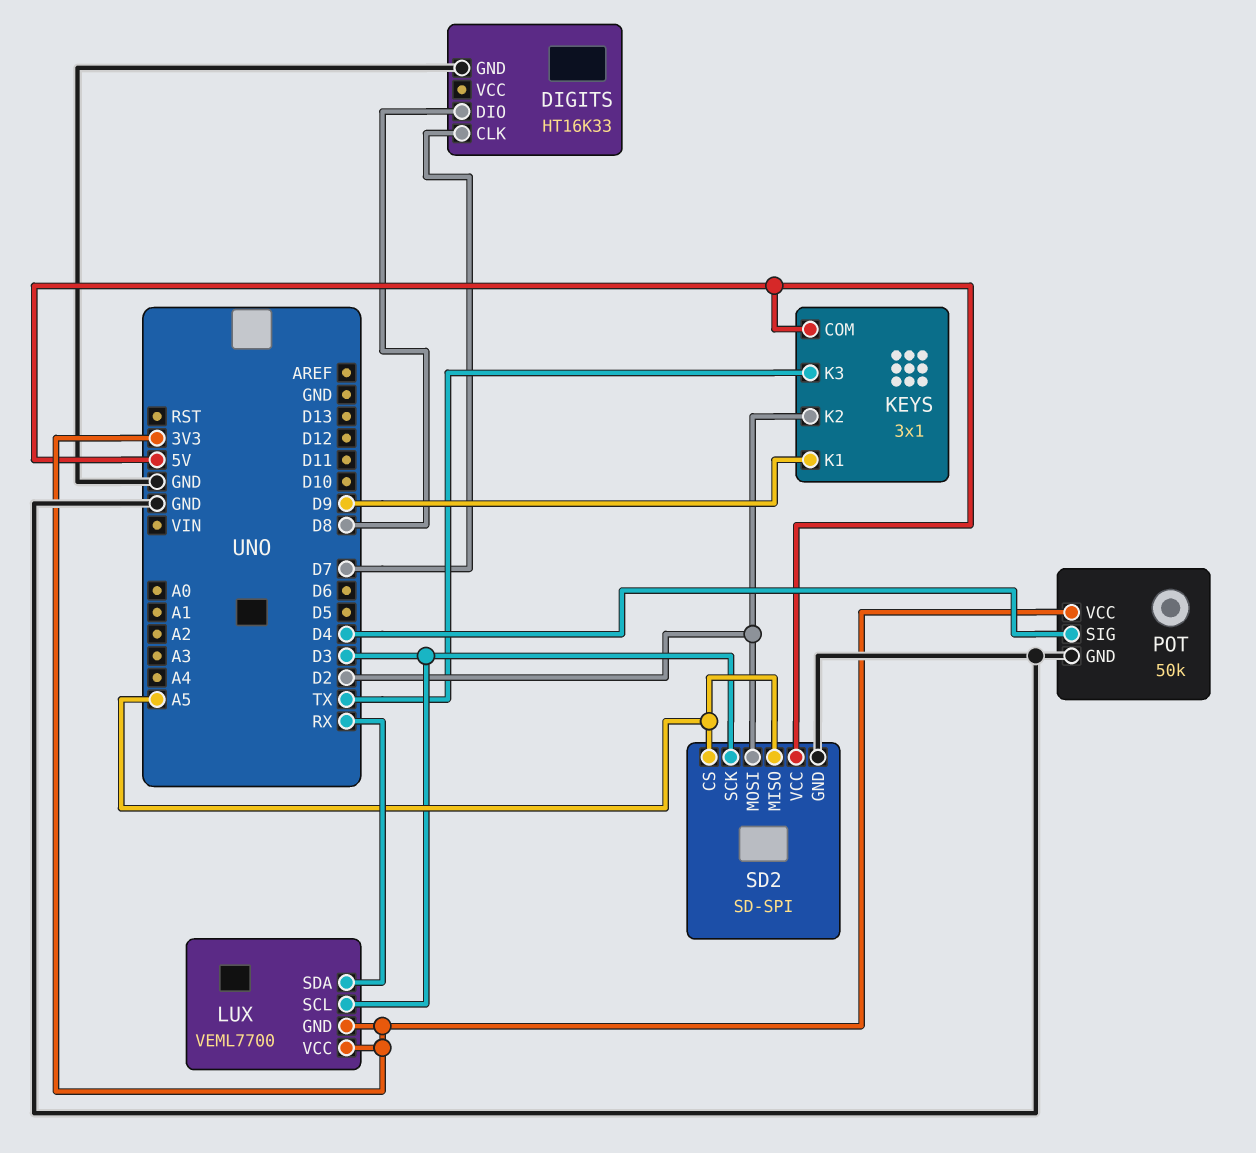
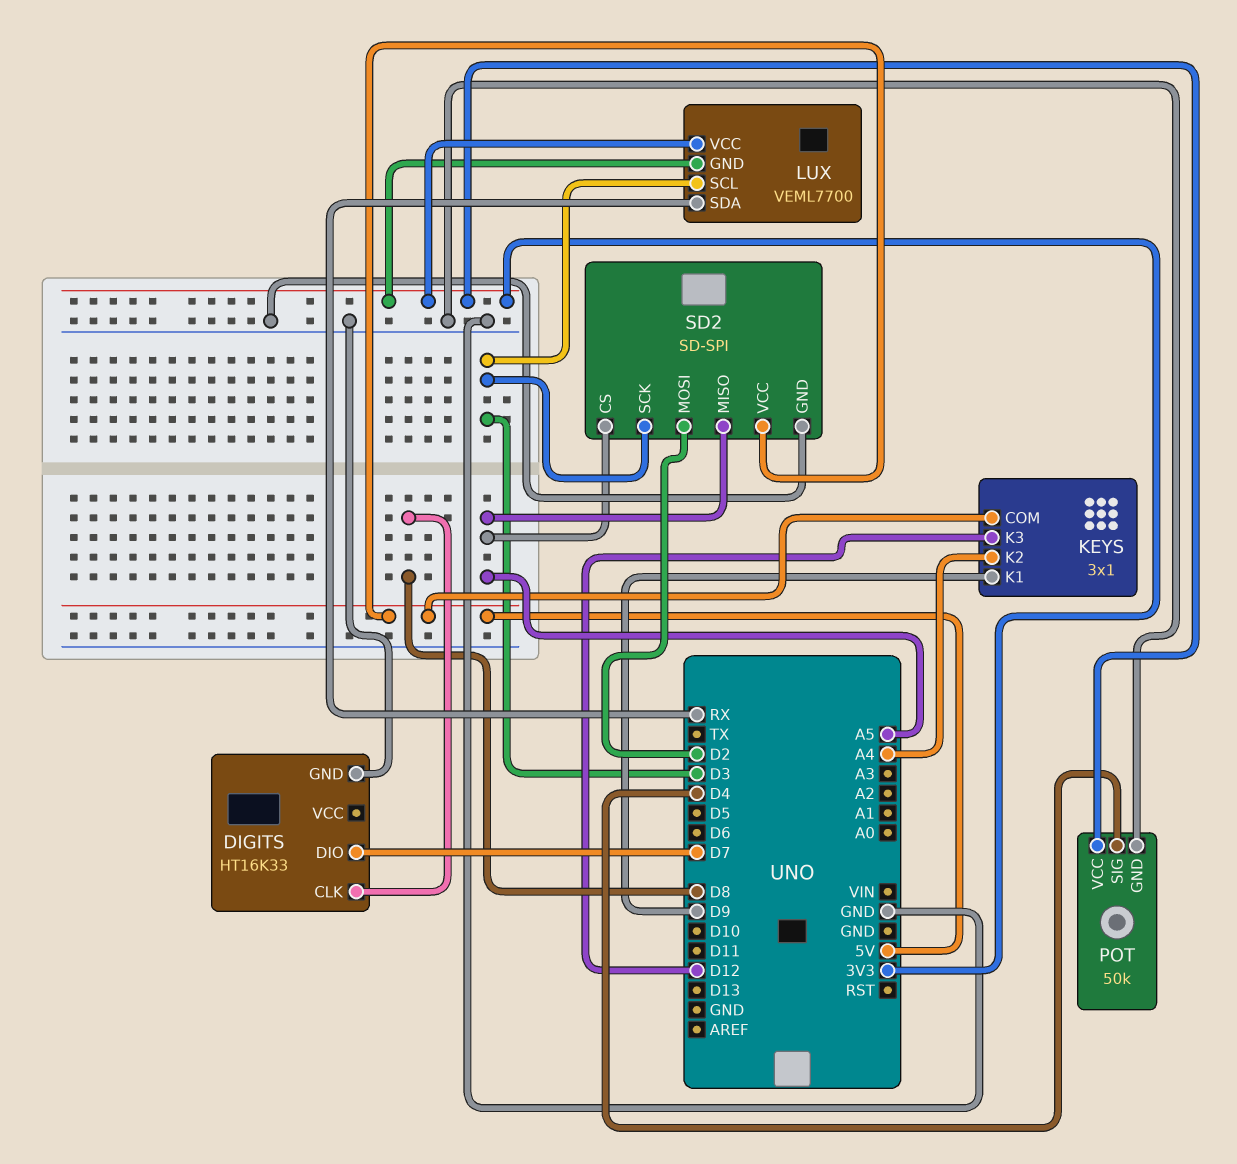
DIGITS pin CLK: D7 -> D8
DIGITS pin DIO: D8 -> D7
KEYS pin K2: D2 -> A4
KEYS pin K3: TX -> D12

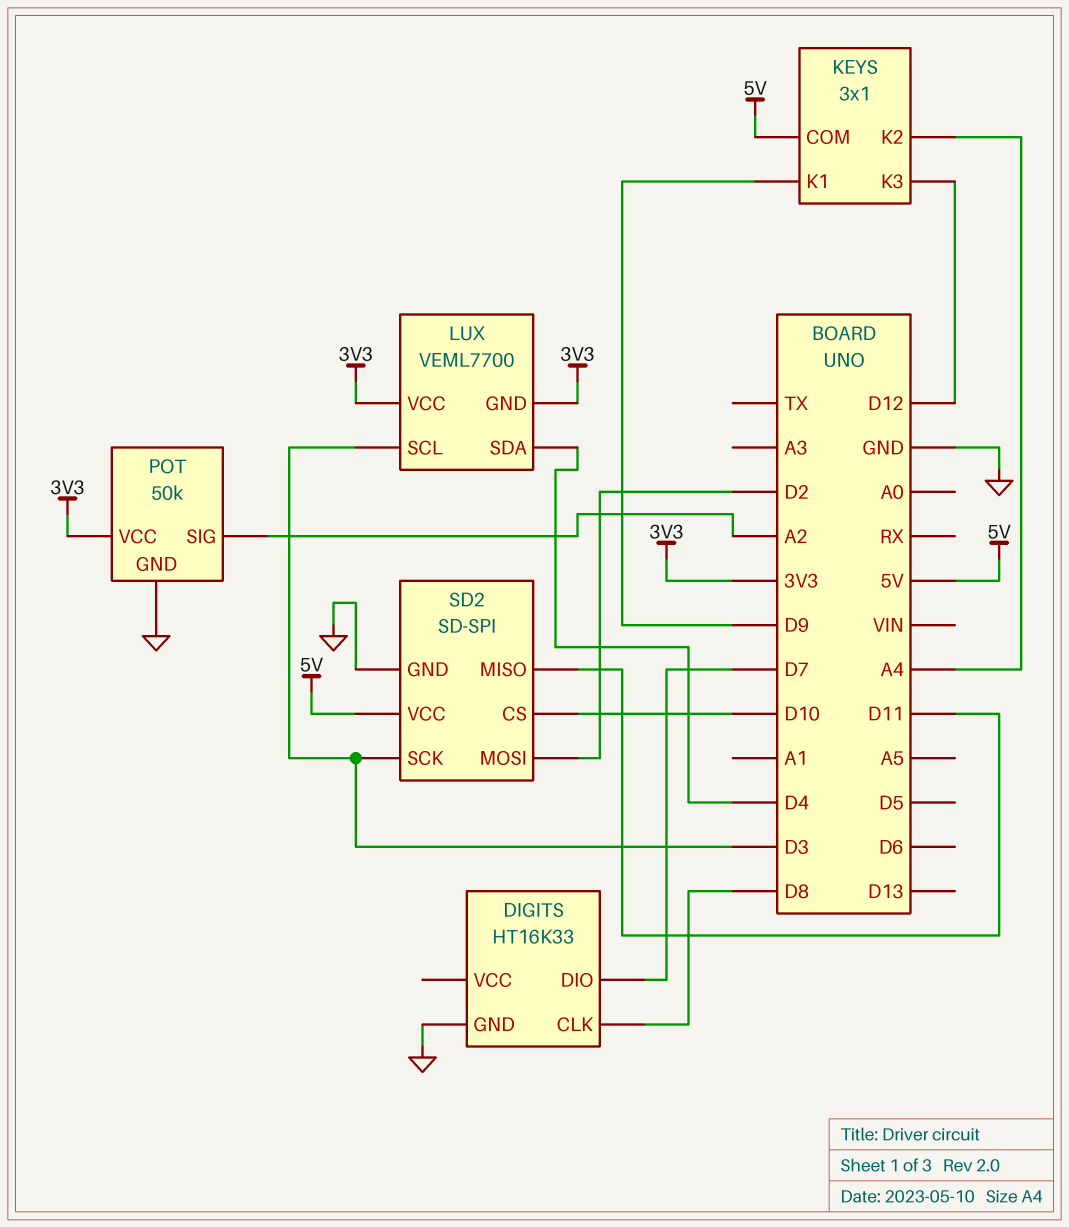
LUX pin SDA: RX -> D4
POT pin SIG: D4 -> A2
SD2 pin CS: A5 -> D10
SD2 pin MISO: A5 -> D11

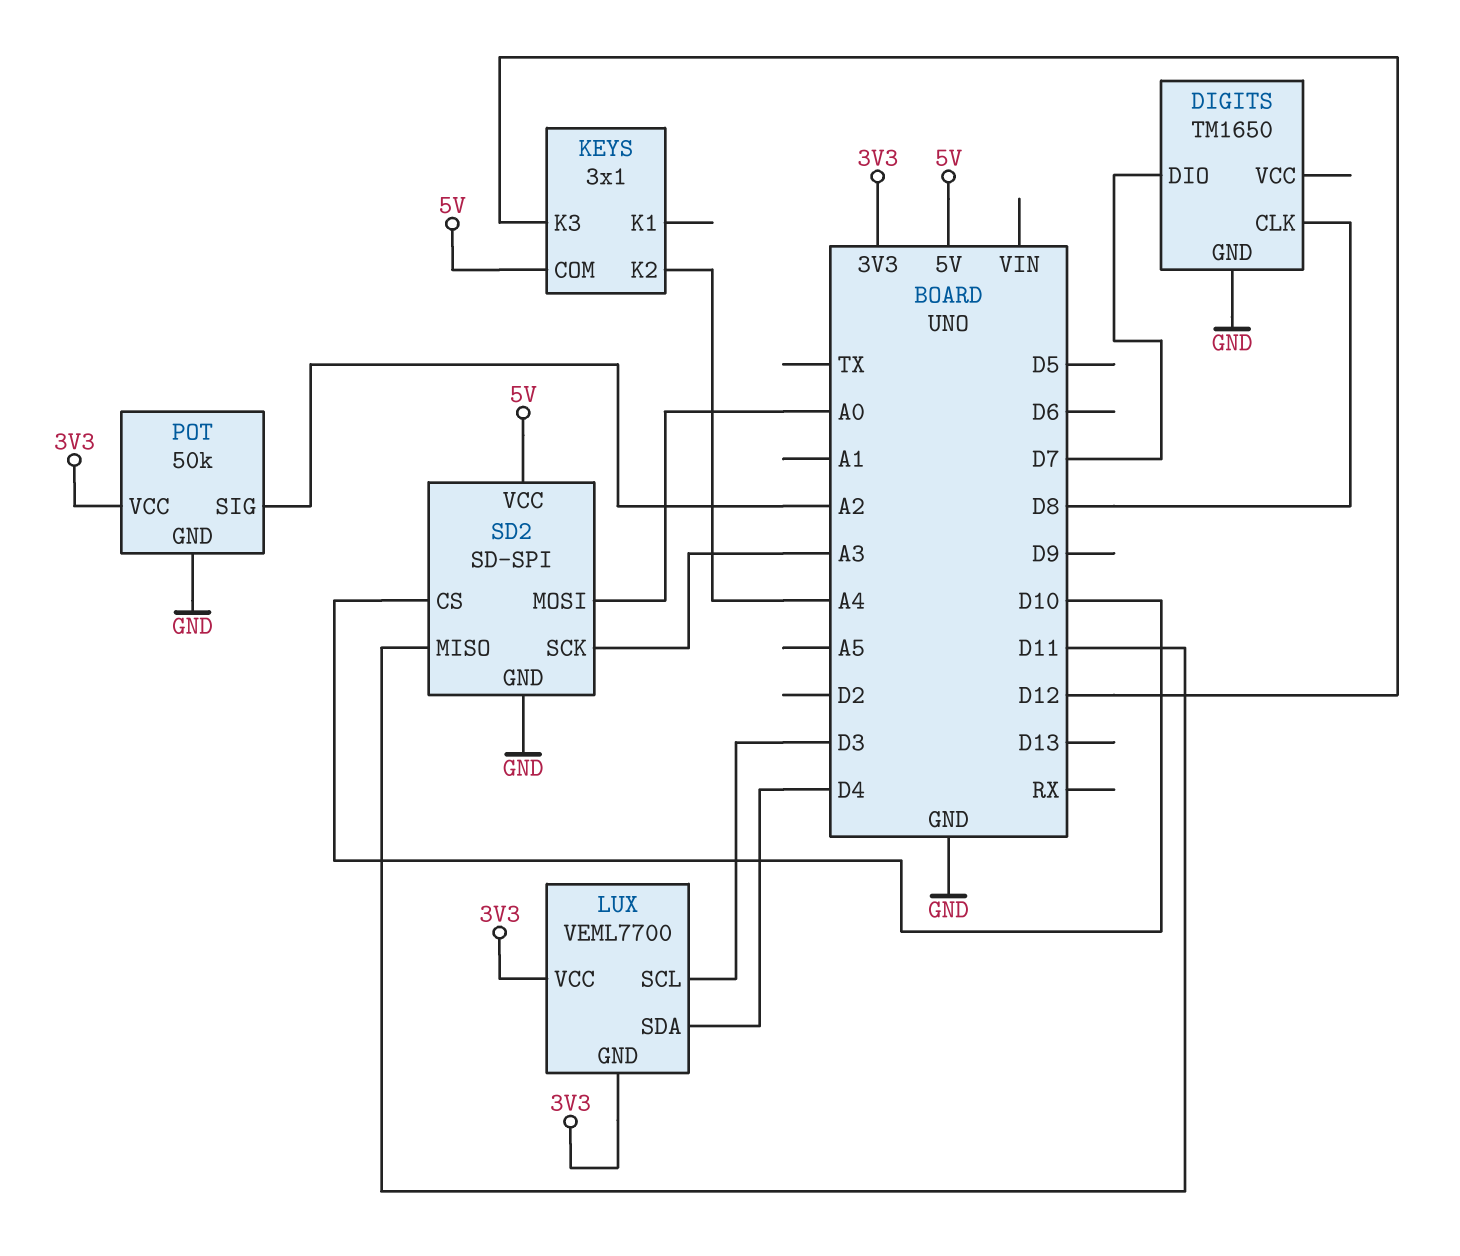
DIGITS: HT16K33 -> TM1650
KEYS pin K1: D9 -> none
SD2 pin MOSI: D2 -> A0
SD2 pin SCK: D3 -> A3

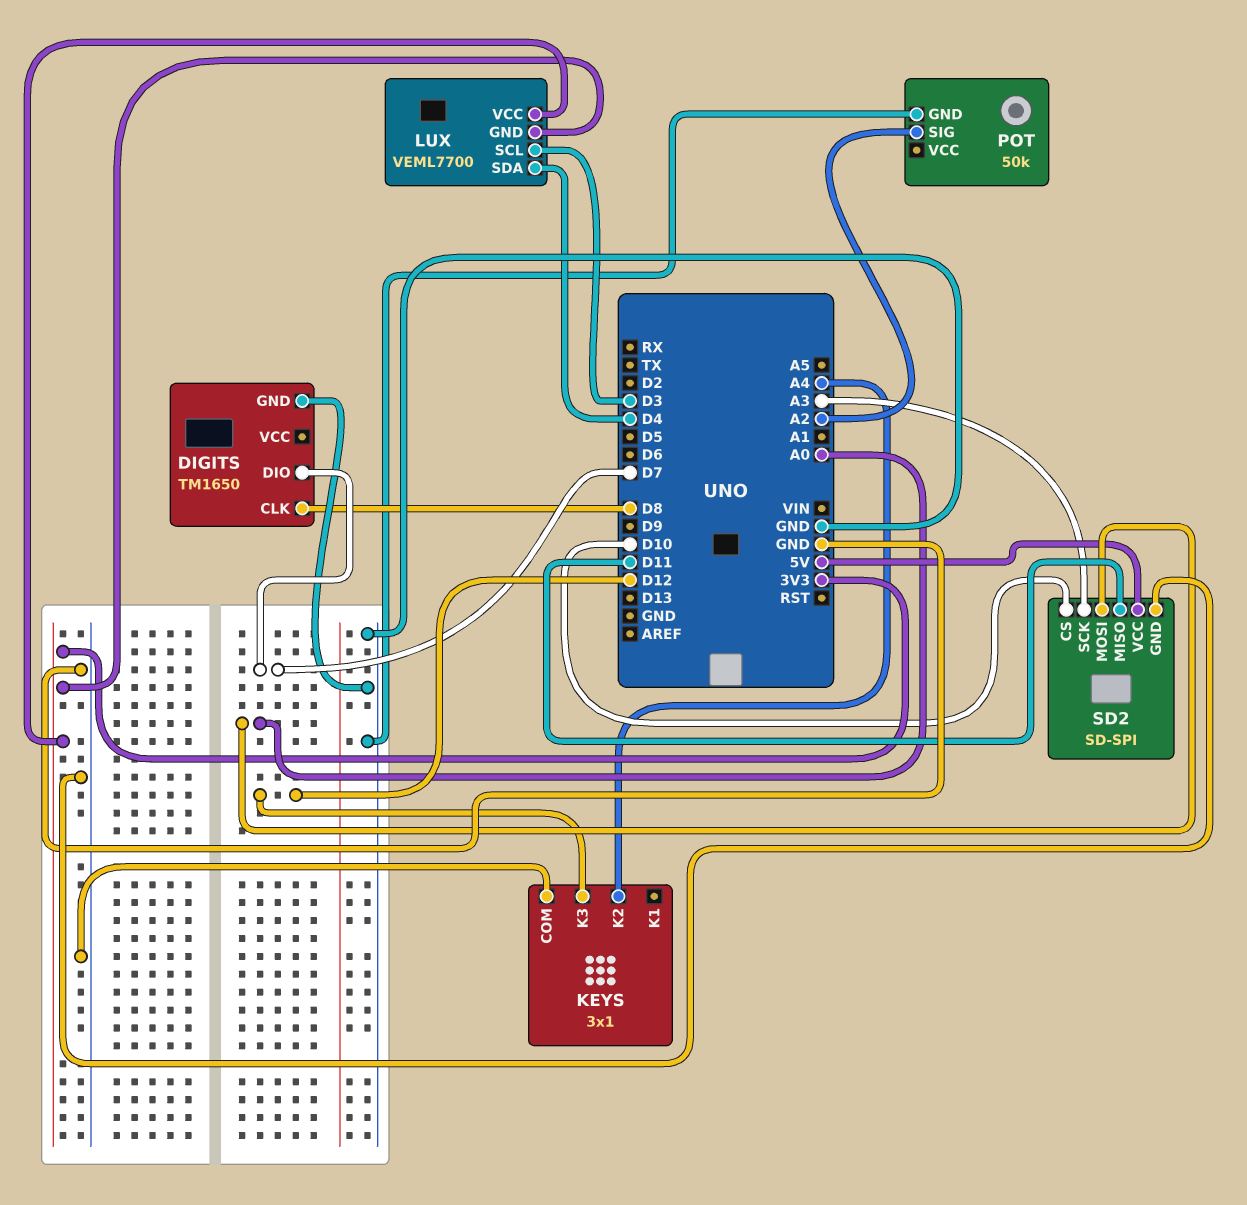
KEYS pin COM: 5V -> GND
POT pin VCC: 3V3 -> none

